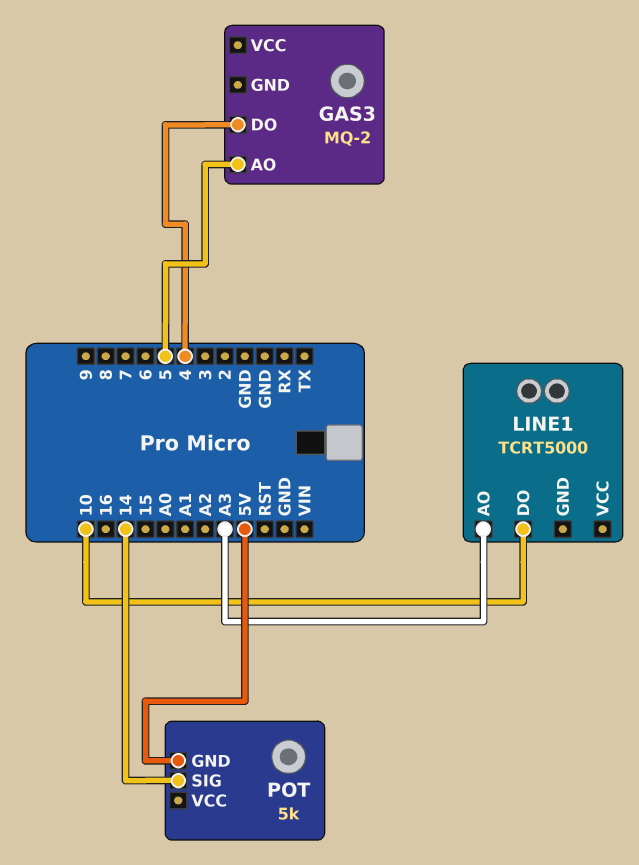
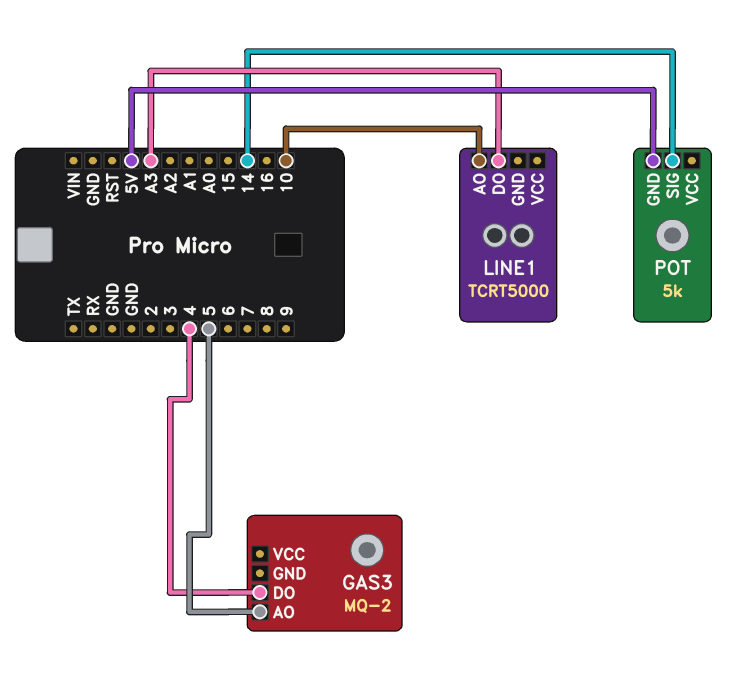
LINE1 pin AO: A3 -> 10
LINE1 pin DO: 10 -> A3

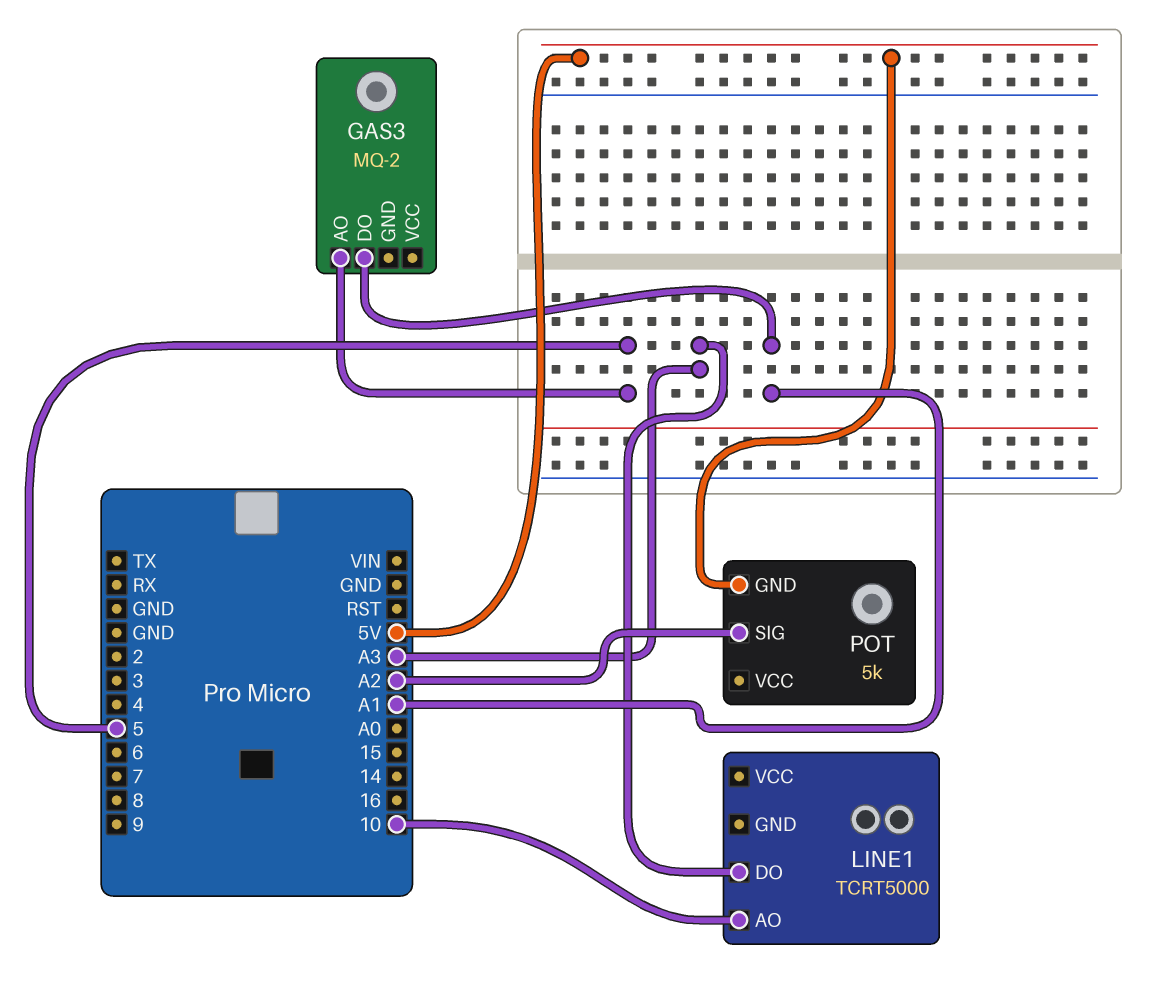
GAS3 pin DO: 4 -> A1
POT pin SIG: 14 -> A2

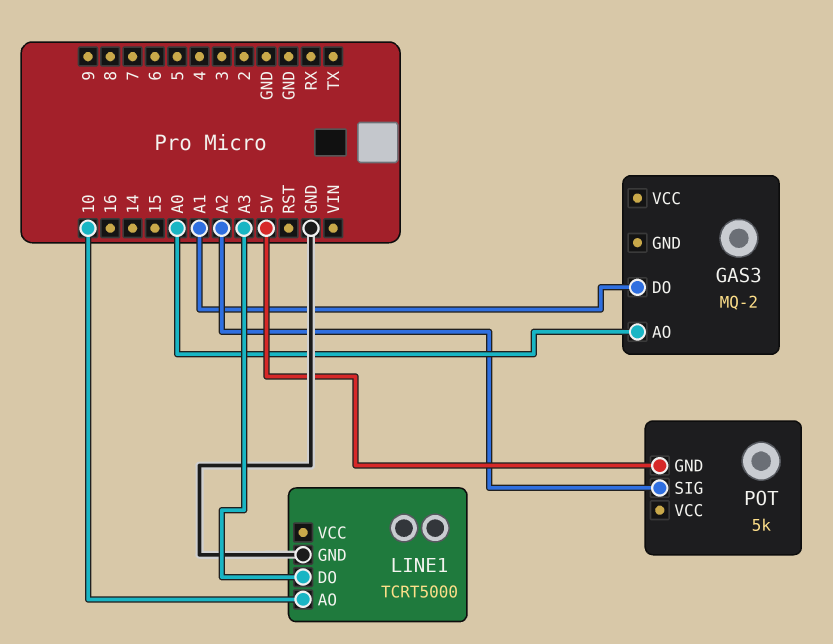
GAS3 pin AO: 5 -> A0
LINE1 pin GND: none -> GND

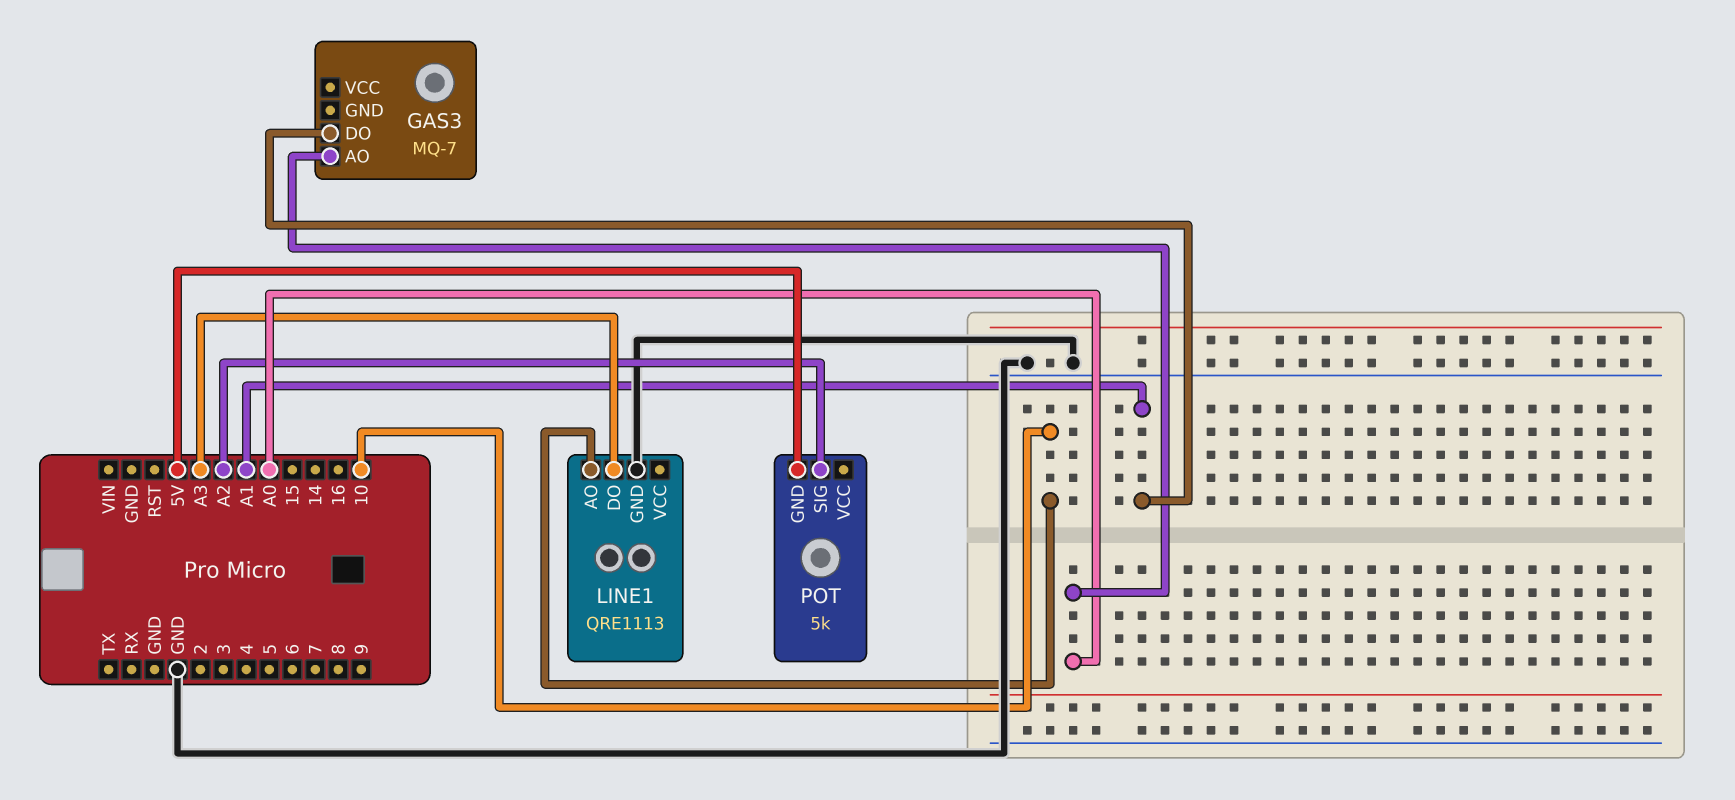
GAS3: MQ-2 -> MQ-7
LINE1: TCRT5000 -> QRE1113

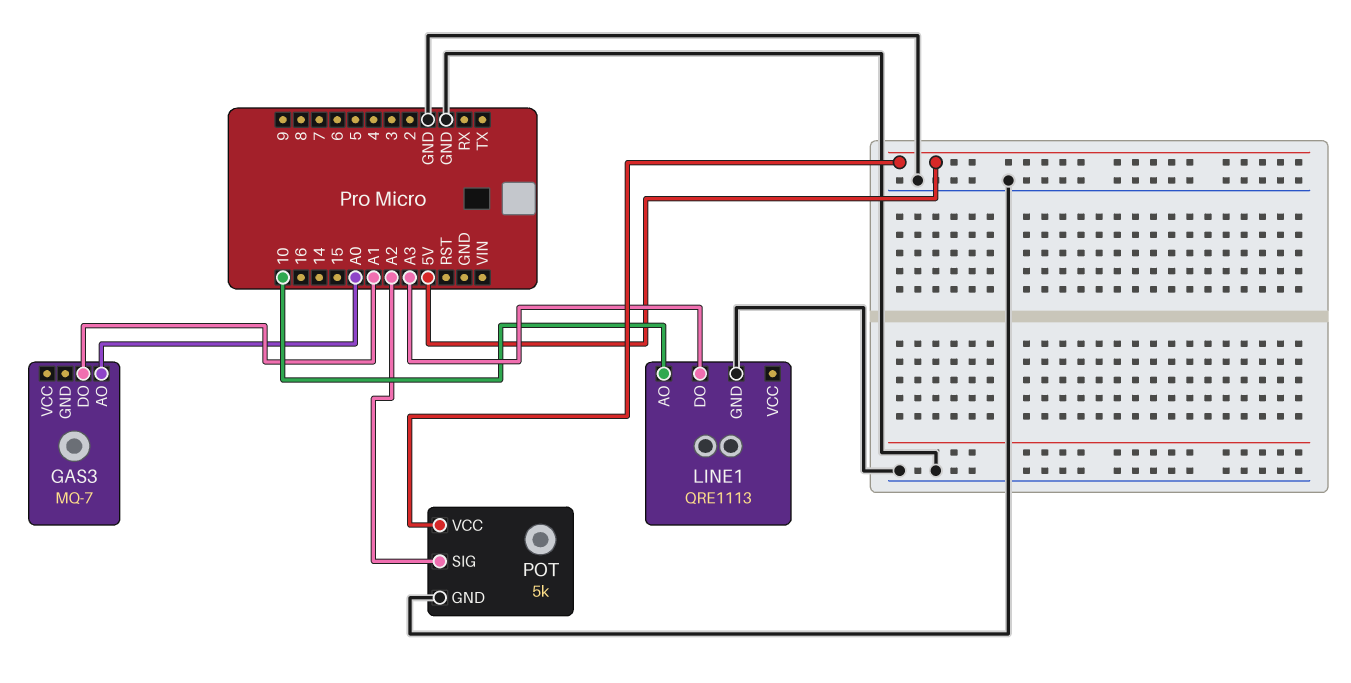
POT pin GND: 5V -> GND
POT pin VCC: none -> 5V

